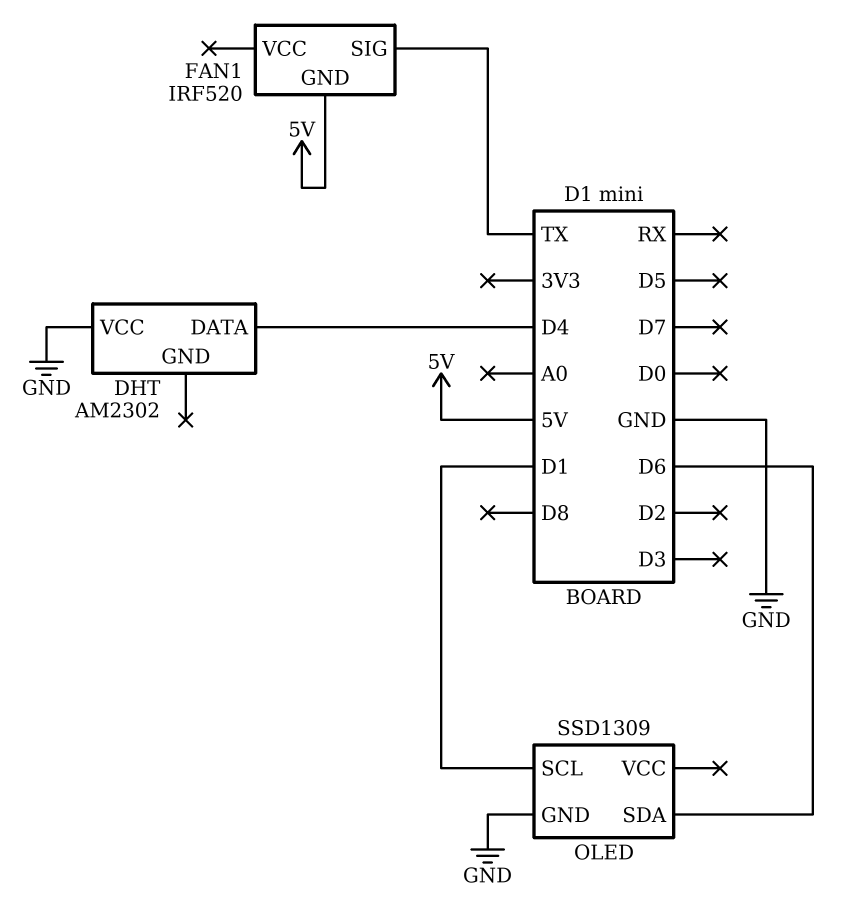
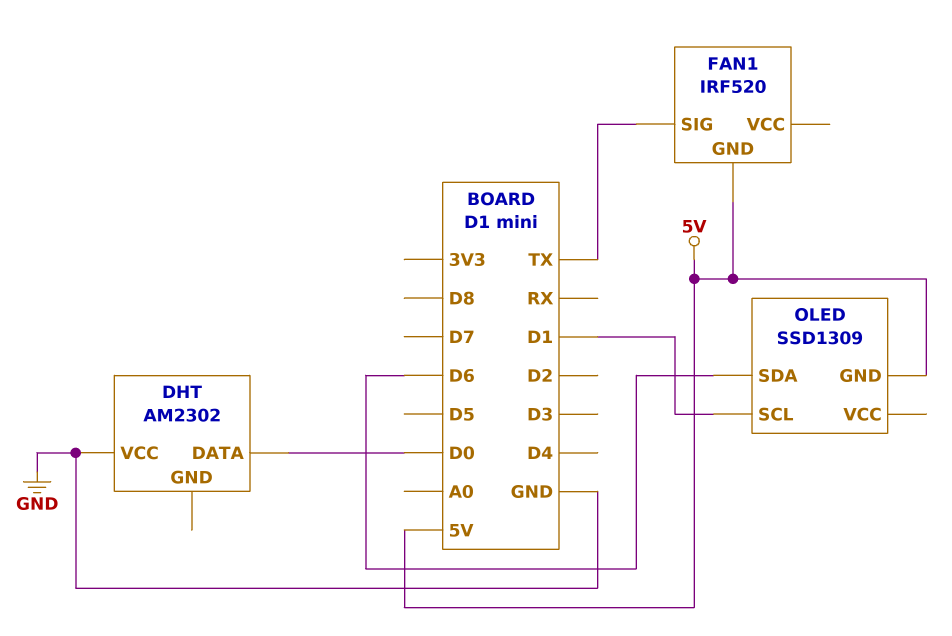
DHT pin DATA: D4 -> D0
OLED pin GND: GND -> 5V

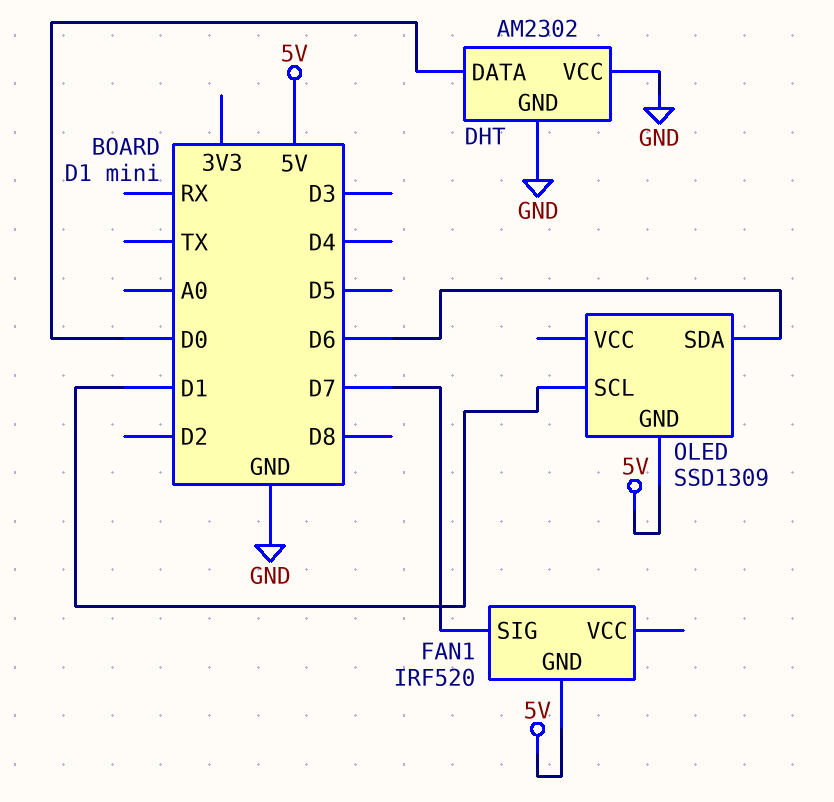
DHT pin GND: none -> GND
FAN1 pin SIG: TX -> D7

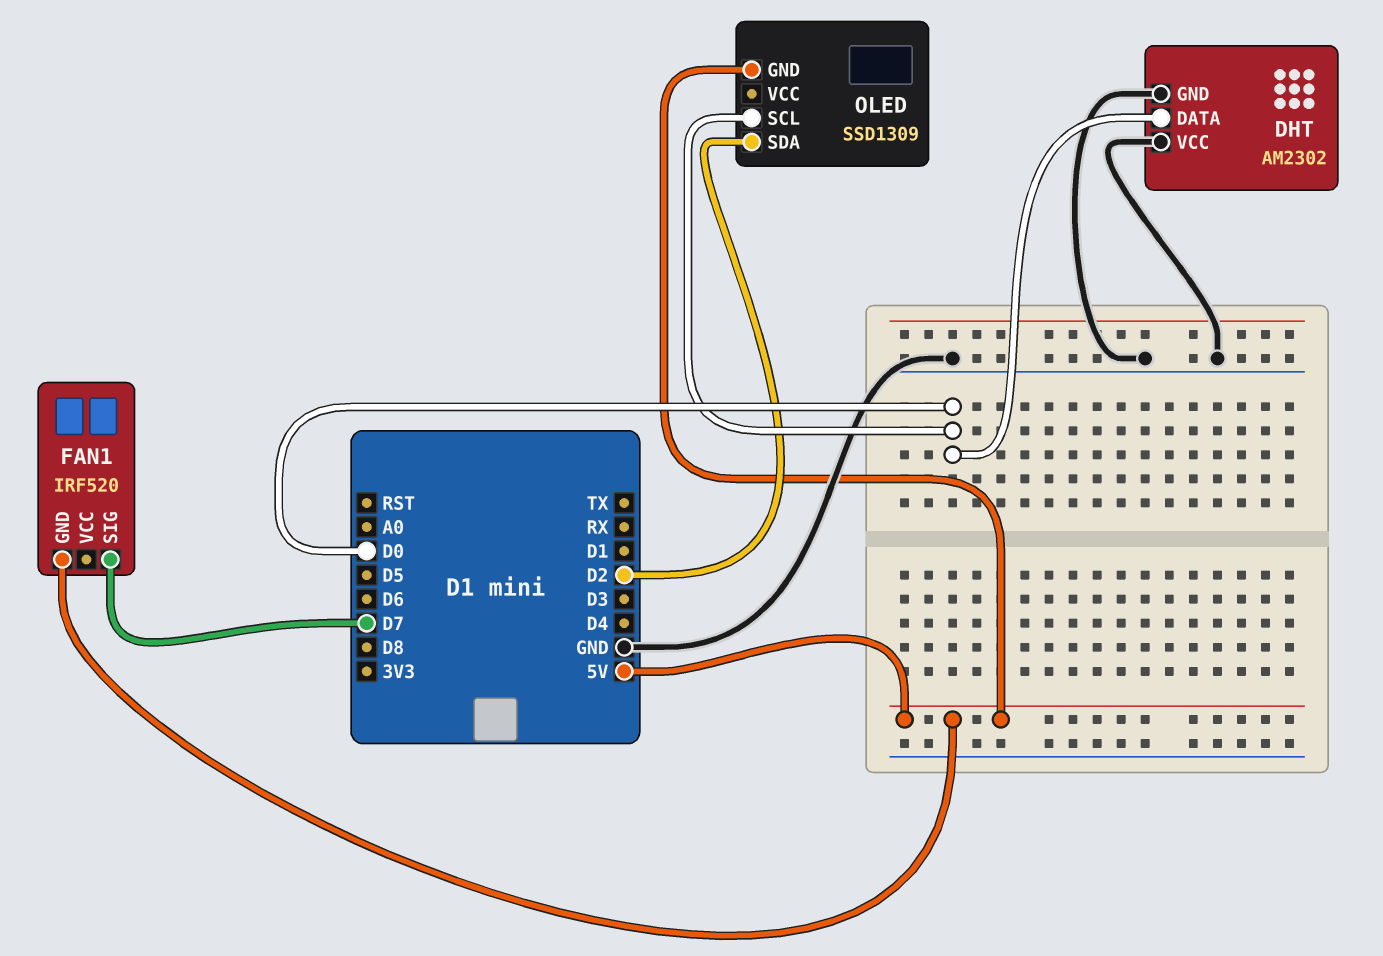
OLED pin SCL: D1 -> D0
OLED pin SDA: D6 -> D2

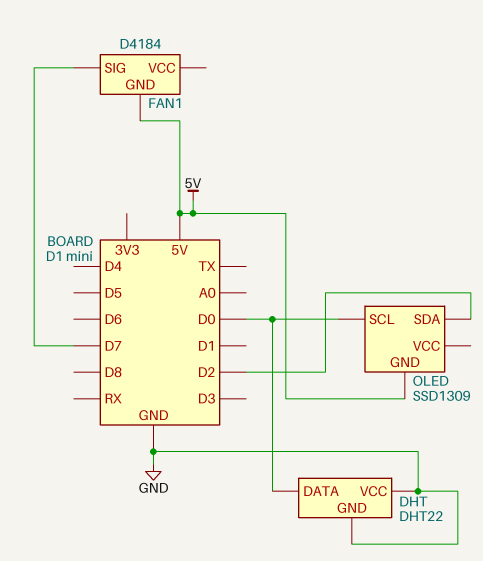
DHT: AM2302 -> DHT22
FAN1: IRF520 -> D4184

